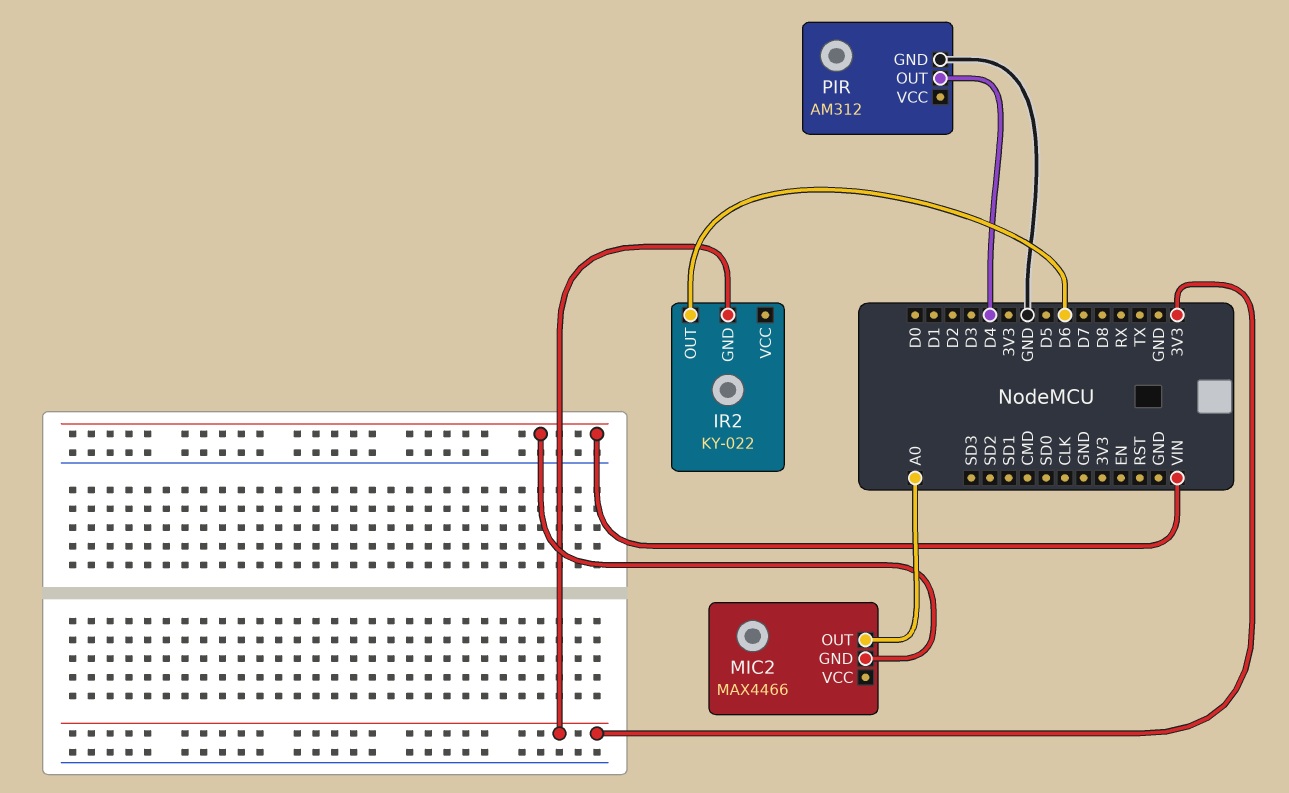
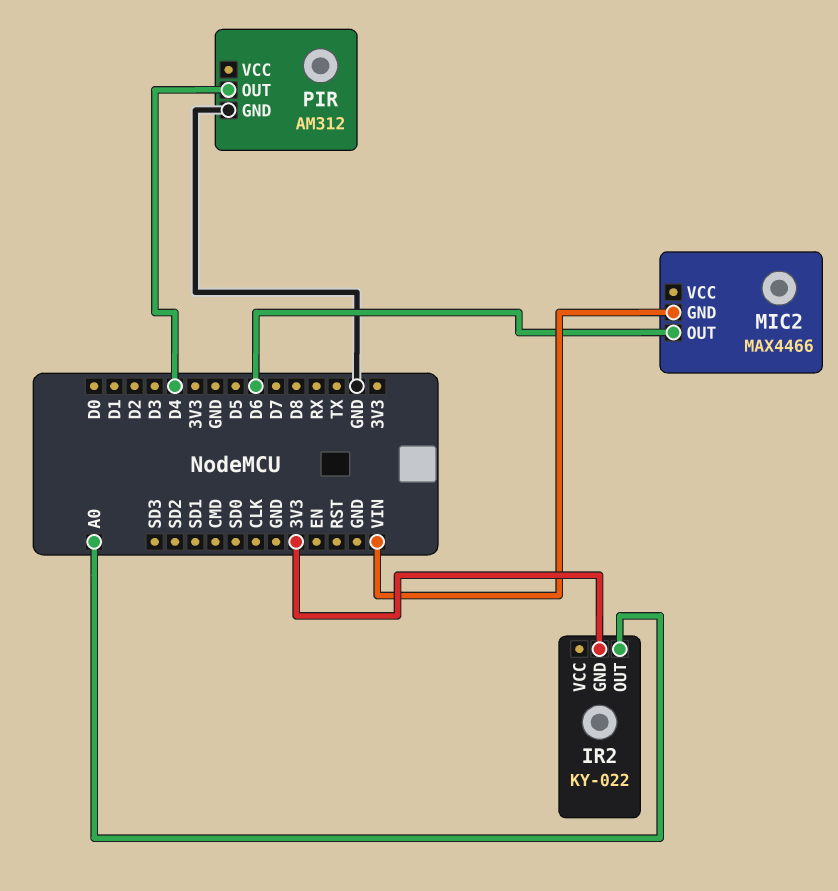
IR2 pin OUT: D6 -> A0
MIC2 pin OUT: A0 -> D6

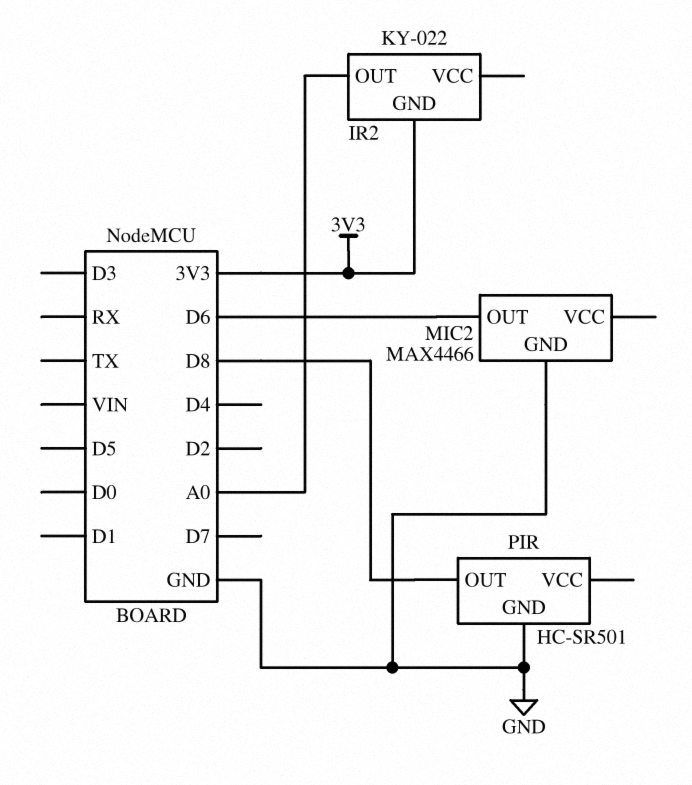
MIC2 pin GND: VIN -> GND
PIR: AM312 -> HC-SR501
PIR pin OUT: D4 -> D8

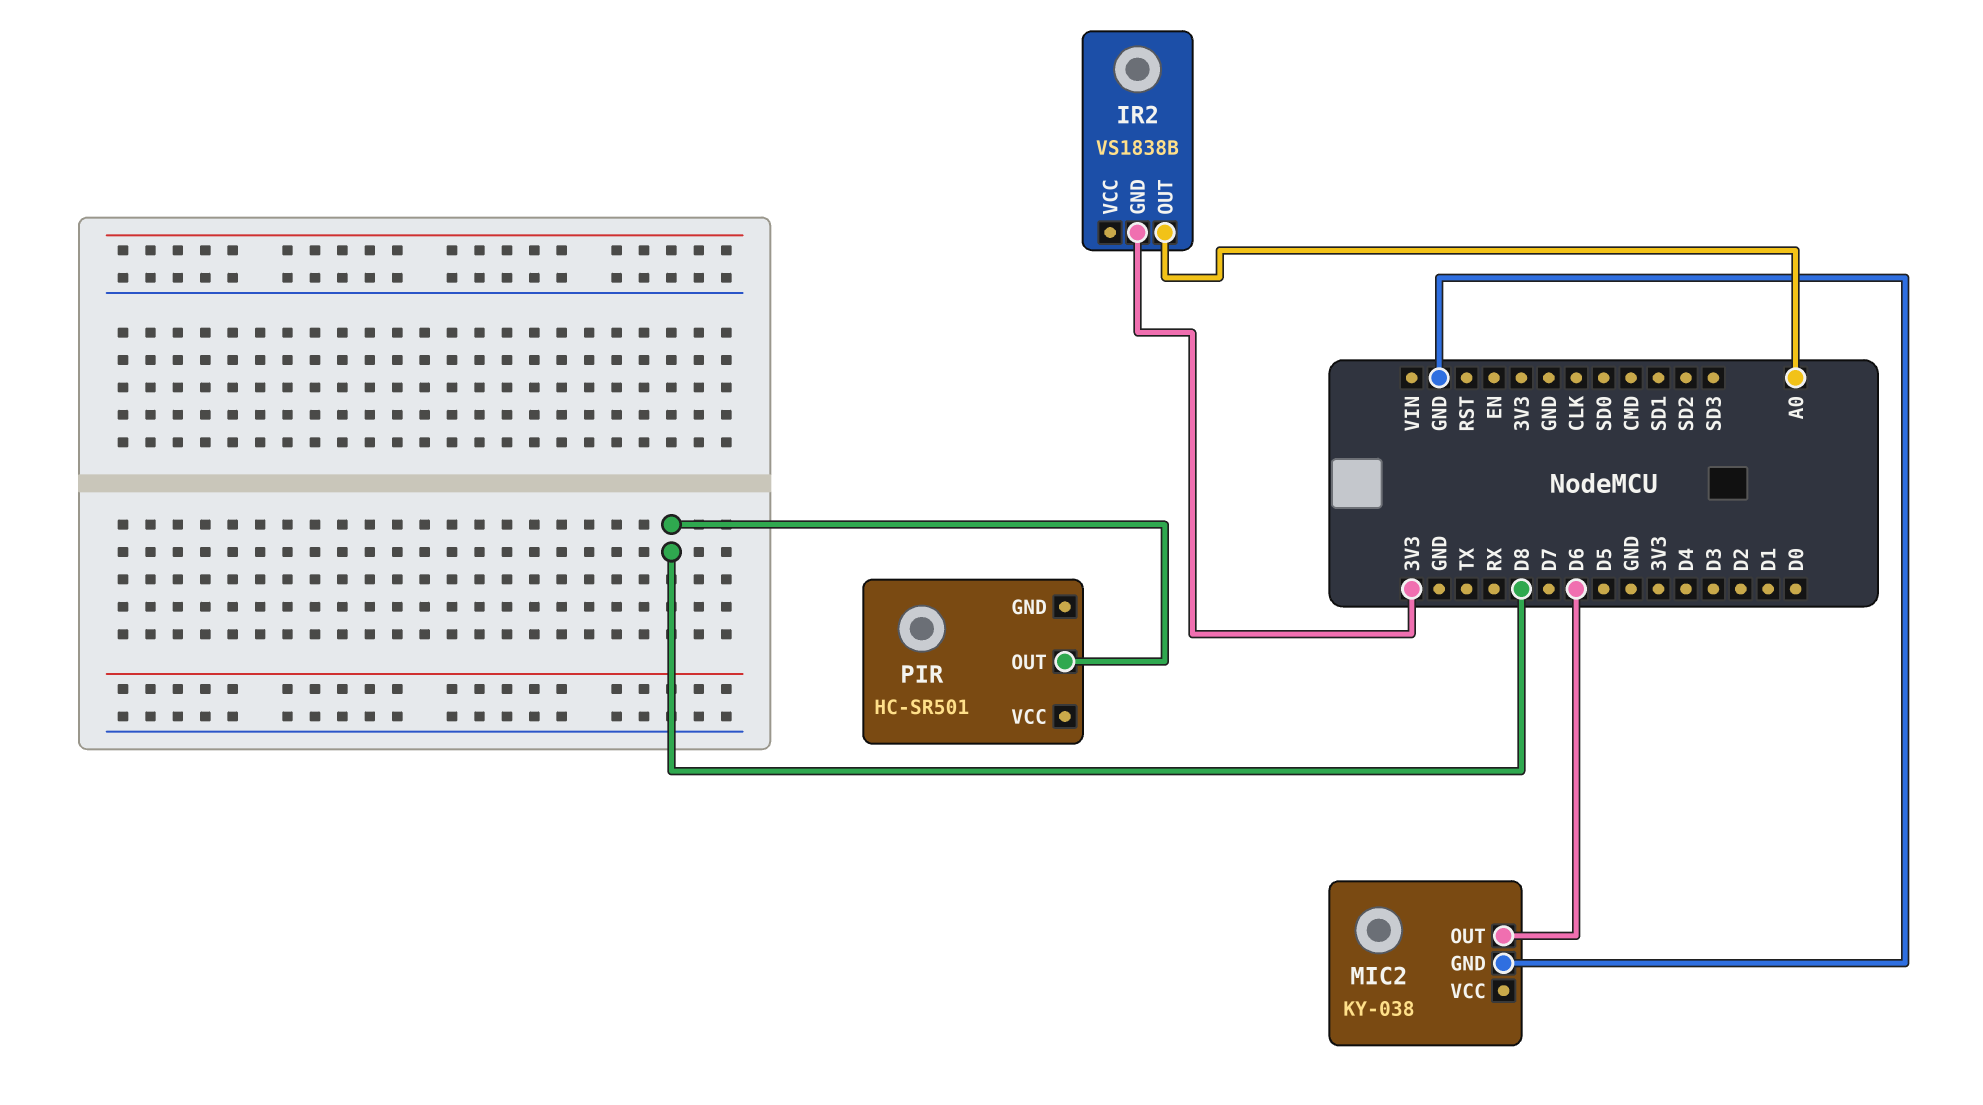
IR2: KY-022 -> VS1838B
MIC2: MAX4466 -> KY-038
PIR pin GND: GND -> none

